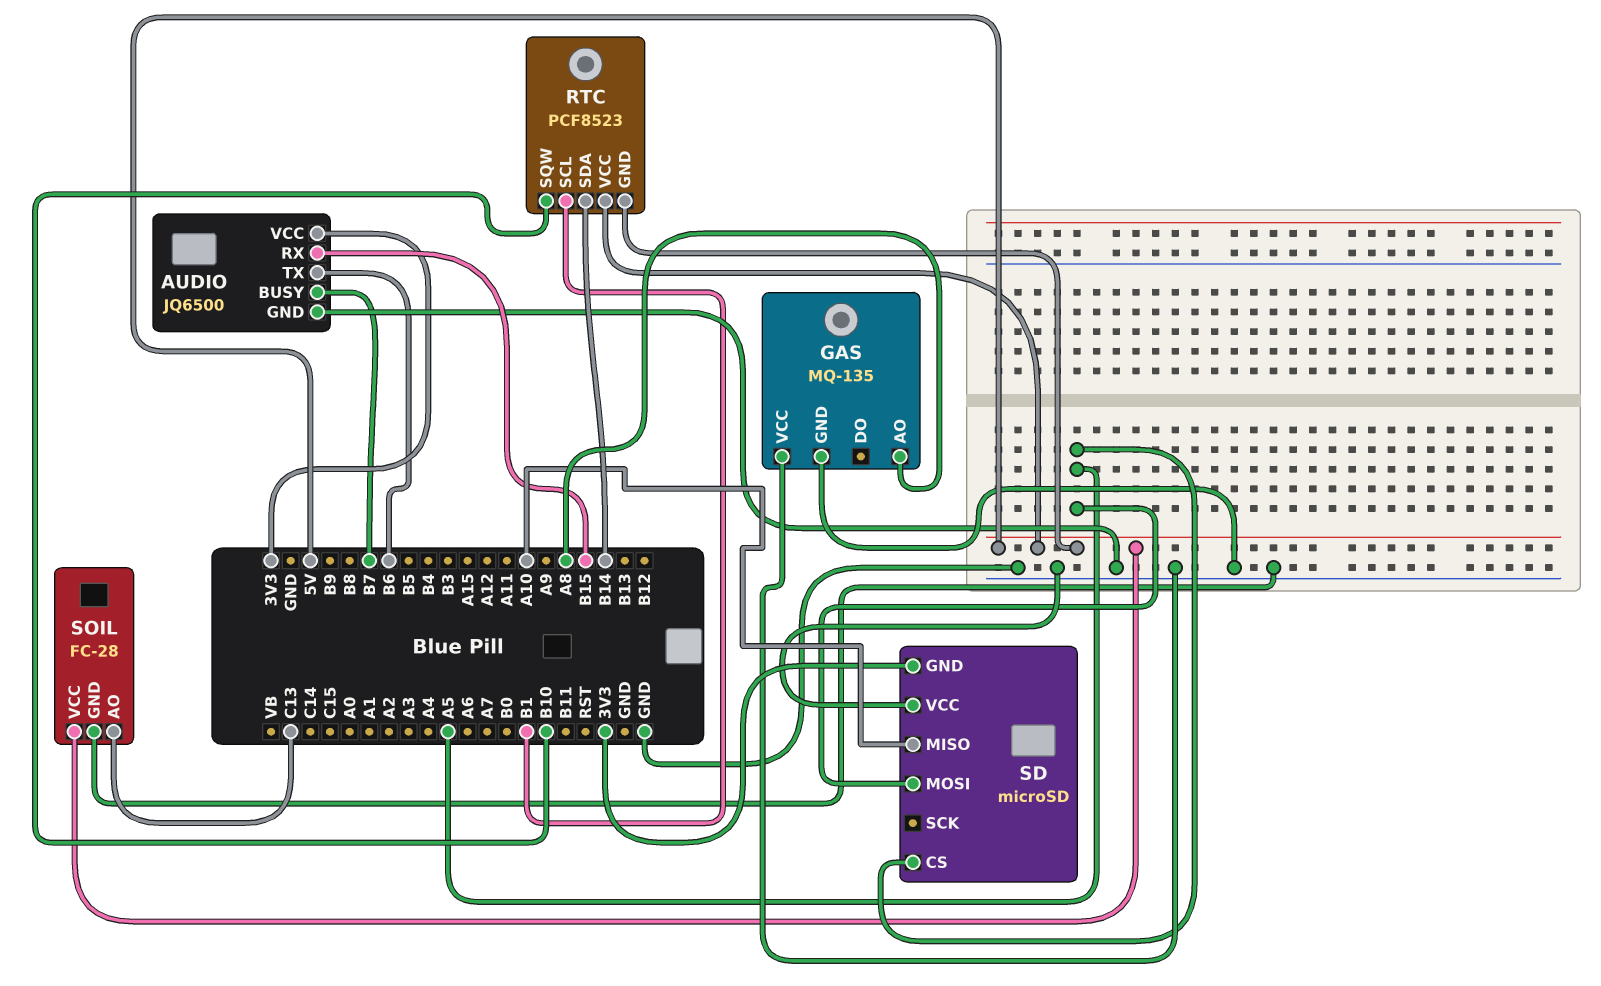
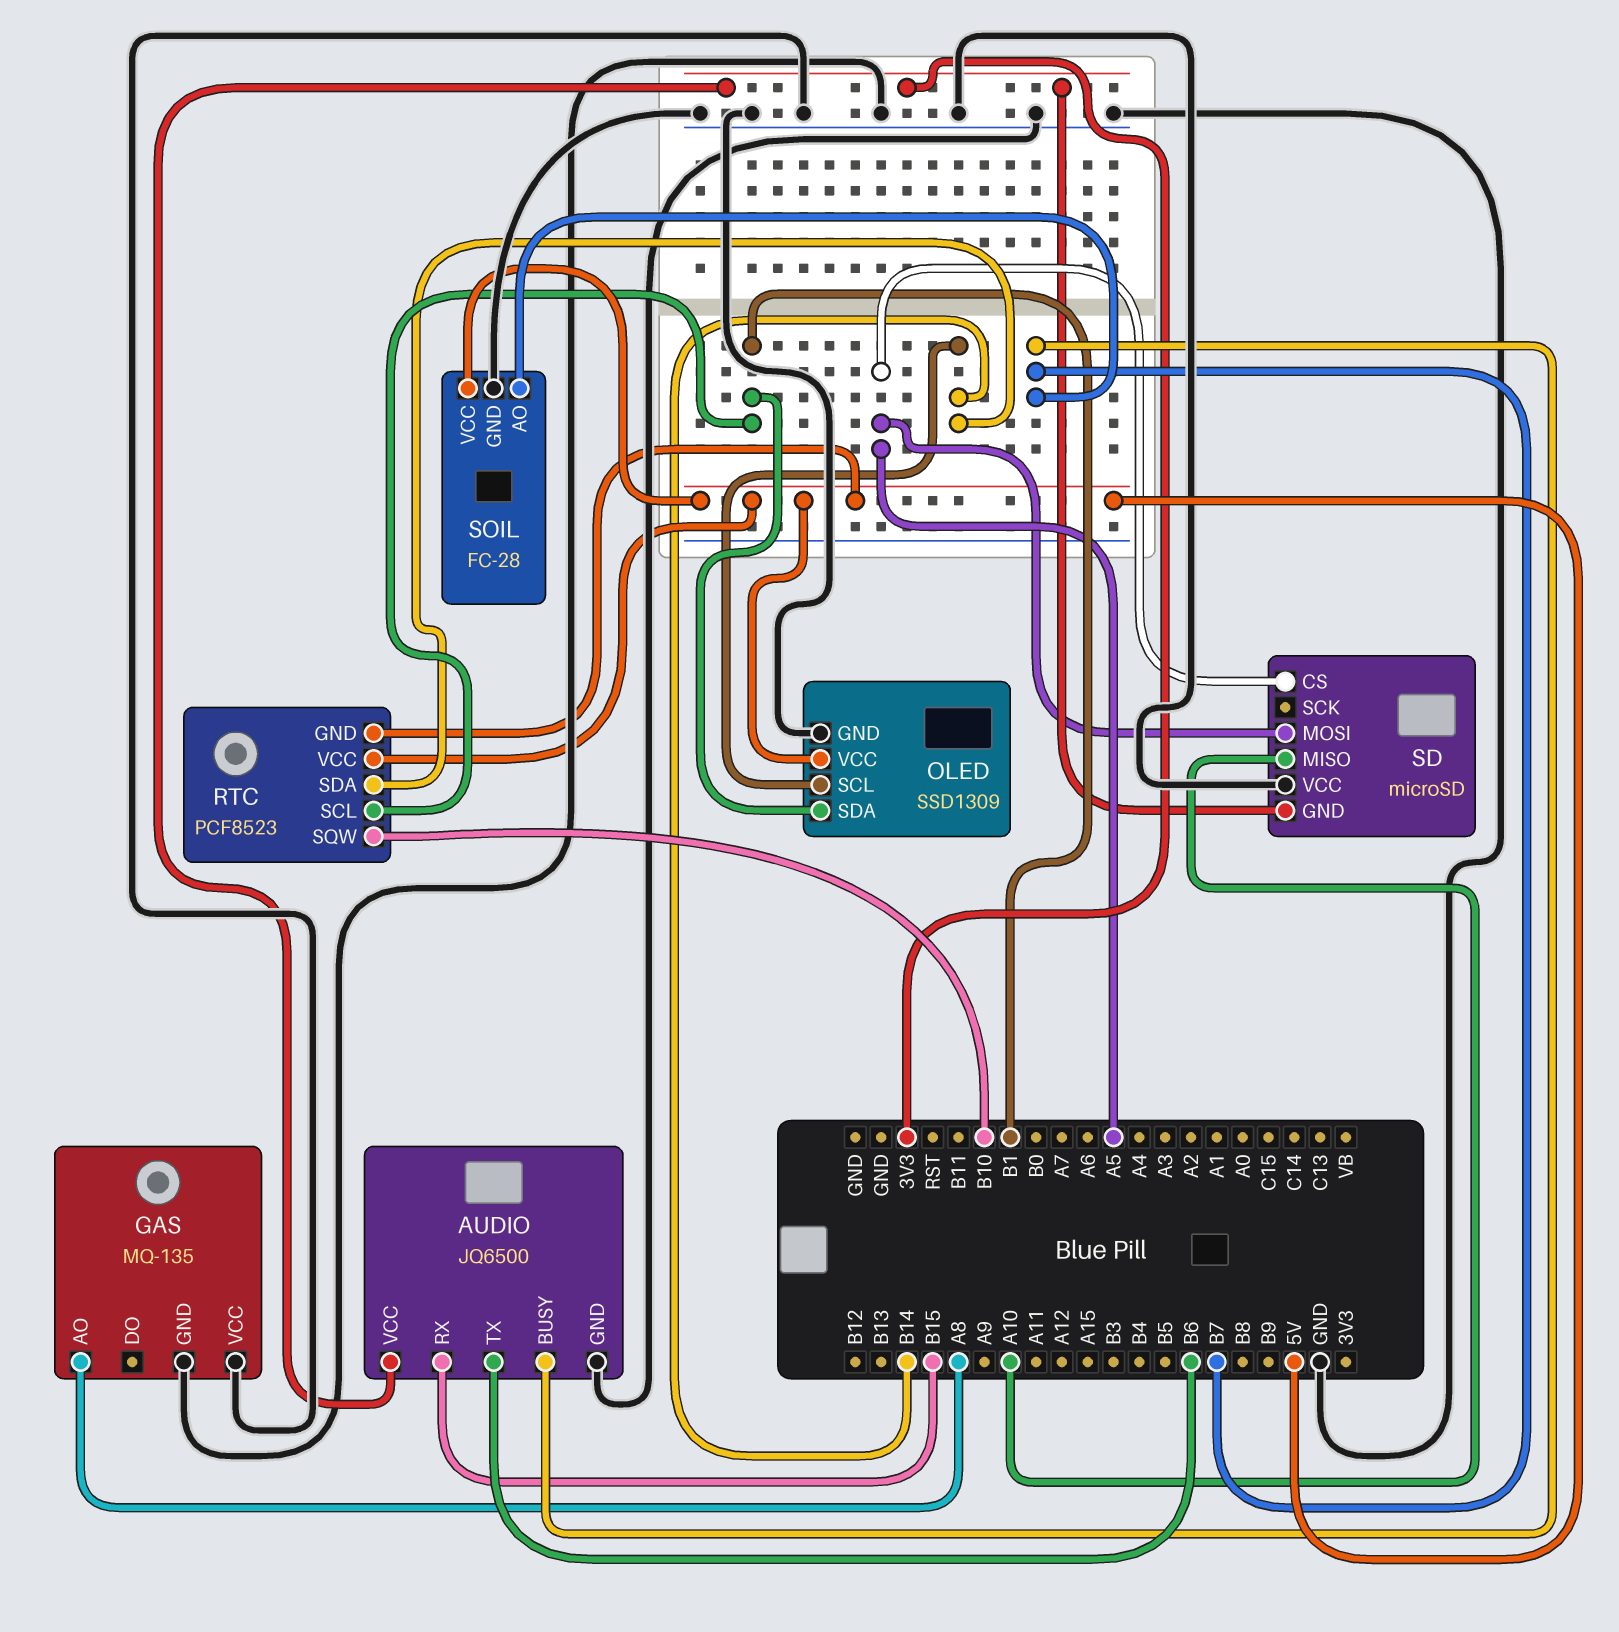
OLED: none -> SSD1309
OLED pin GND: none -> GND
OLED pin SCL: none -> B14
OLED pin SDA: none -> B1
OLED pin VCC: none -> 5V
SOIL pin AO: C13 -> B7

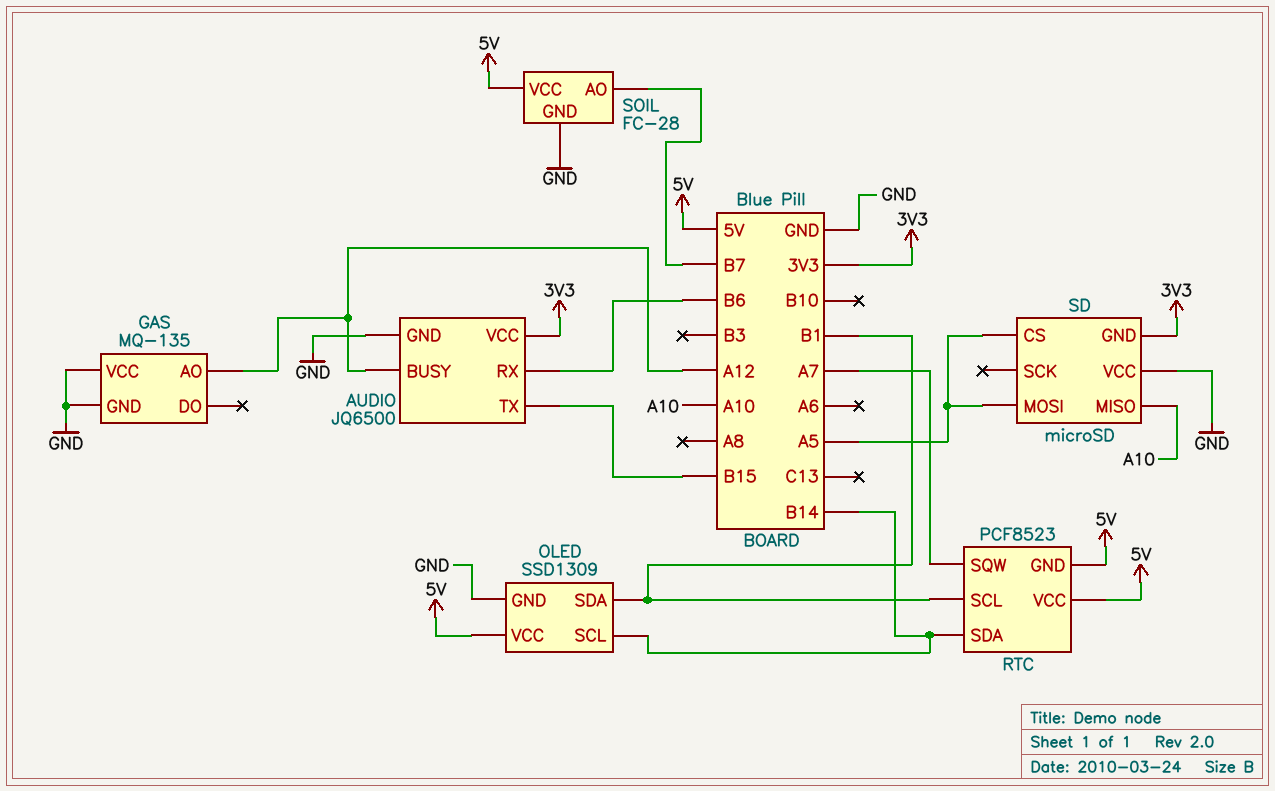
AUDIO pin BUSY: B7 -> A12
AUDIO pin RX: B15 -> B6
AUDIO pin TX: B6 -> B15
GAS pin AO: A8 -> A12
RTC pin SQW: B10 -> A7

